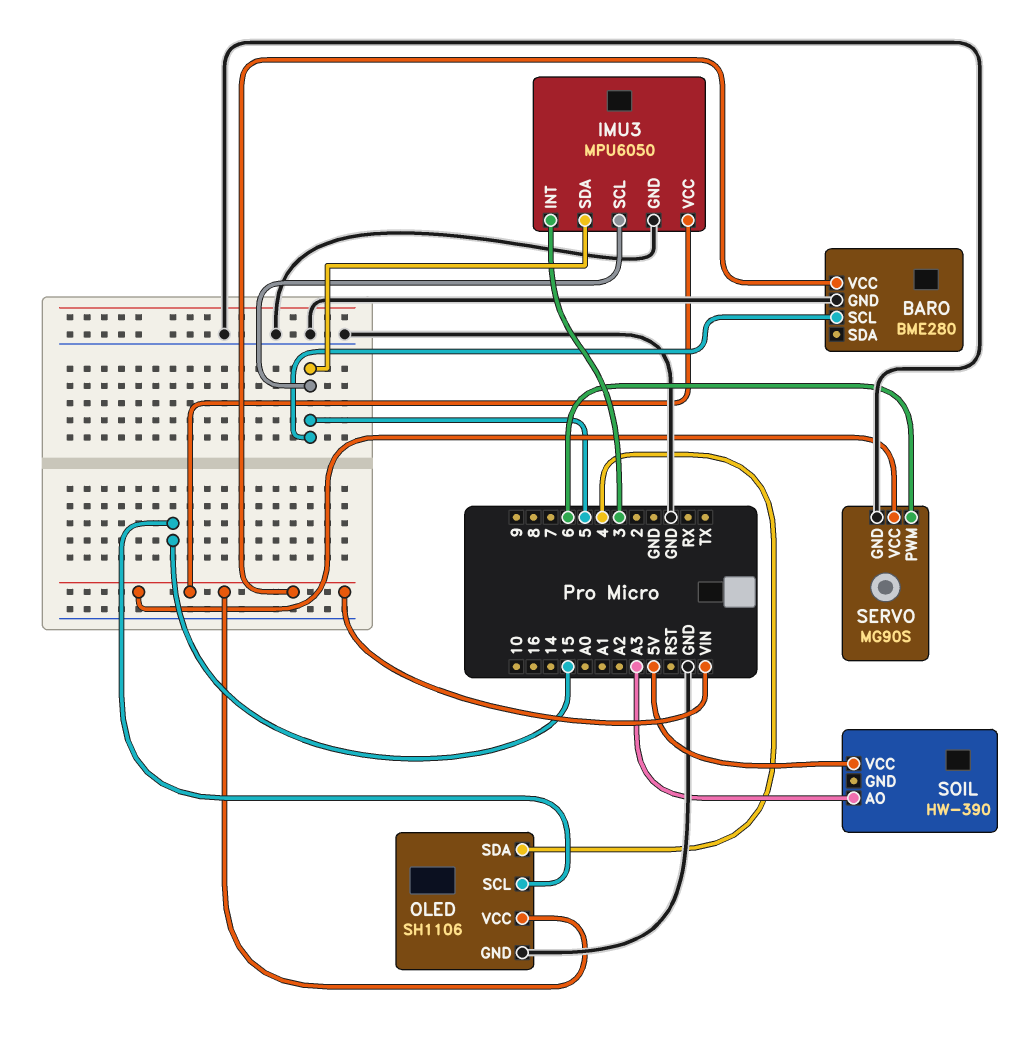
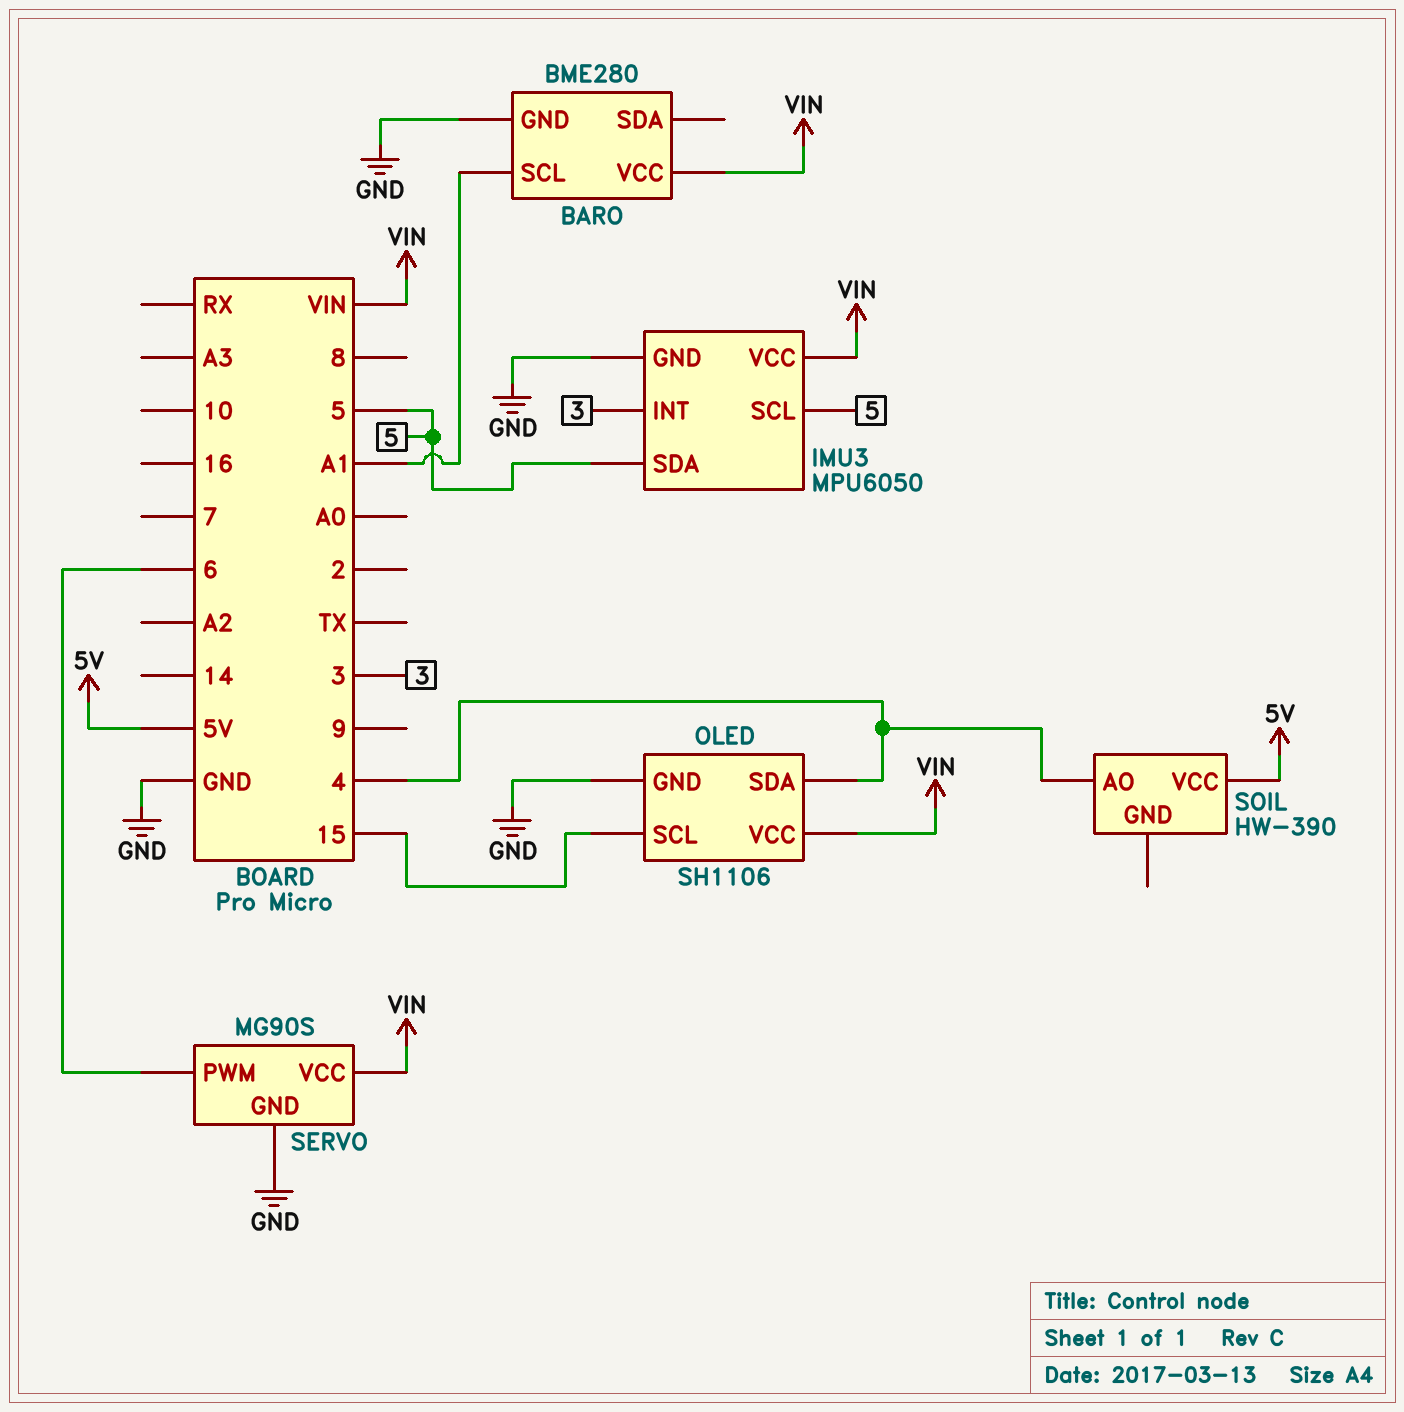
BARO pin SCL: 5 -> A1
SOIL pin AO: A3 -> 4

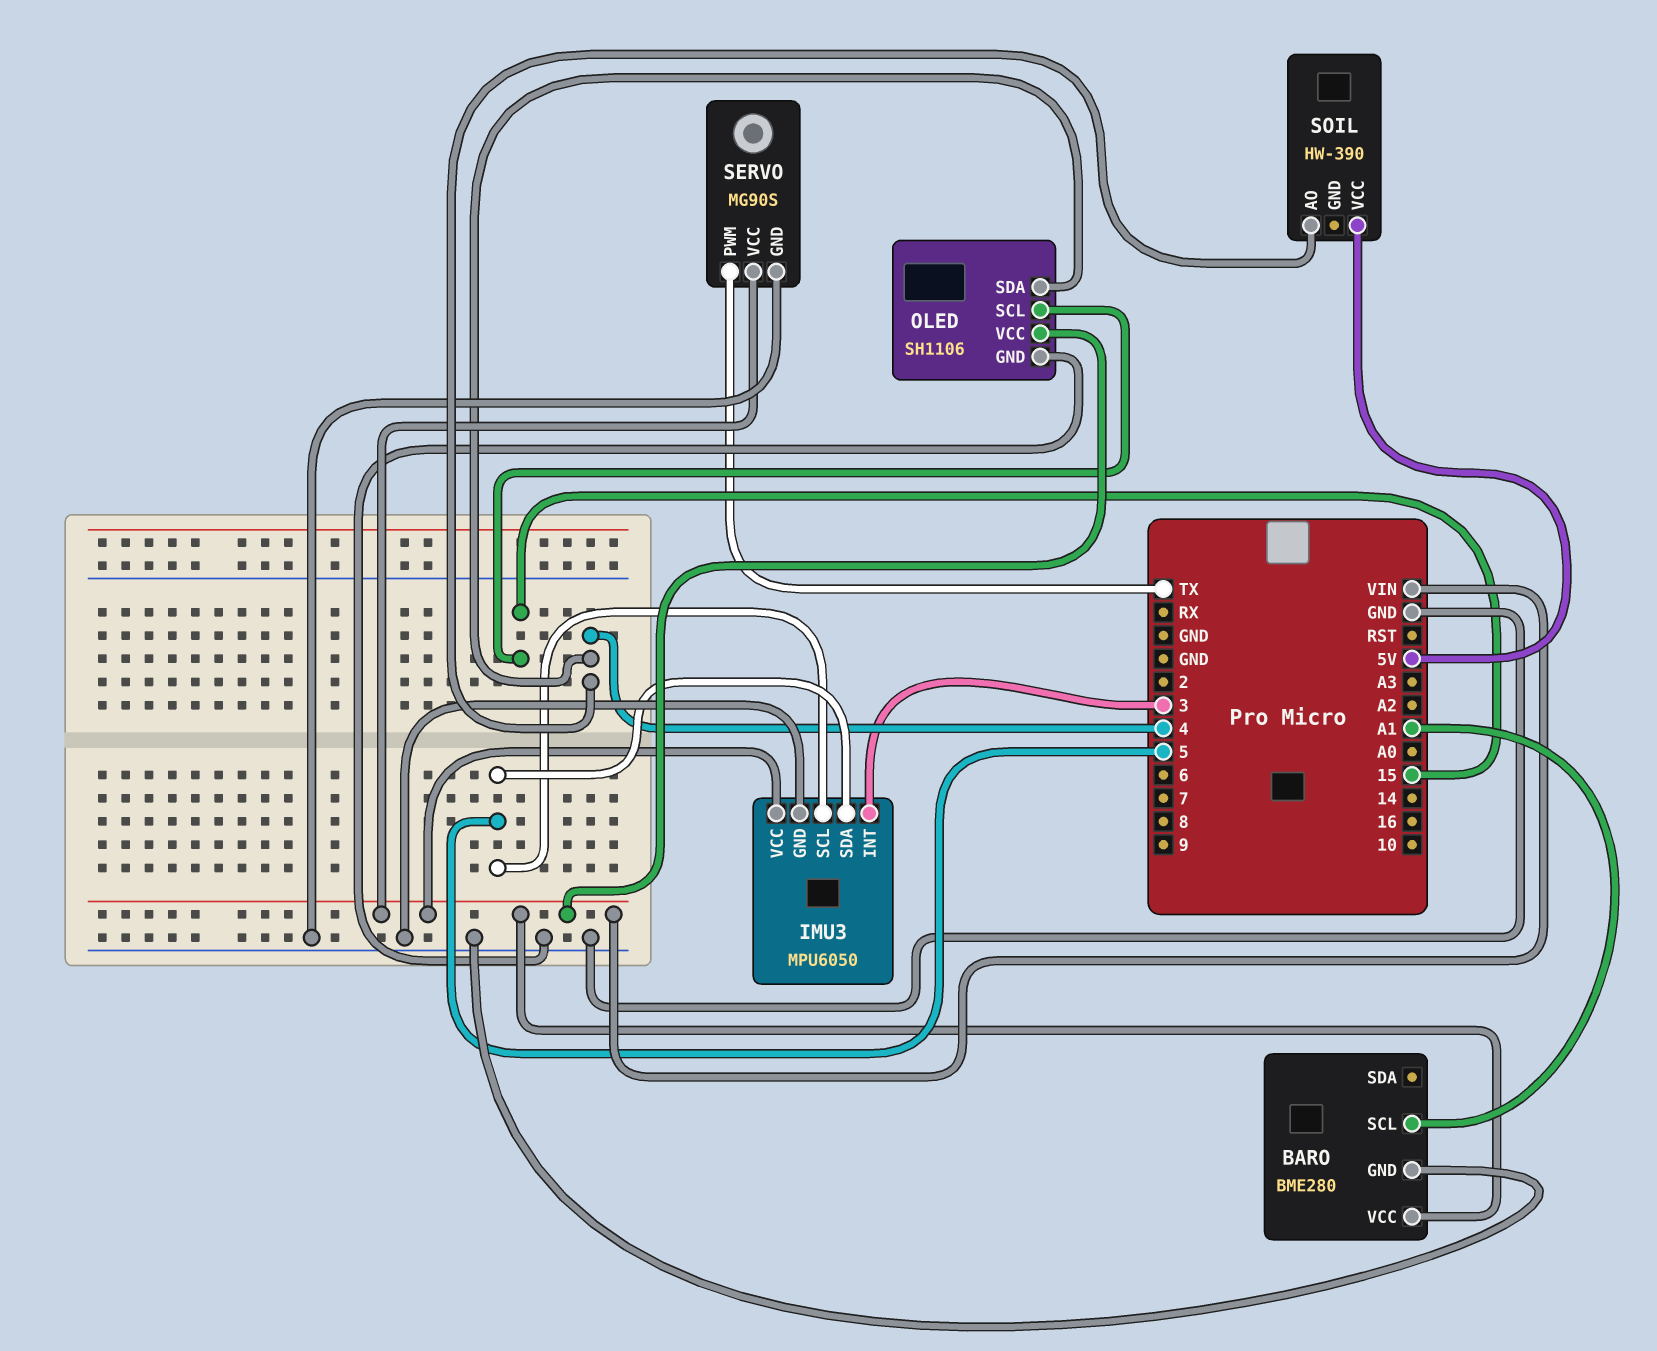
SERVO pin PWM: 6 -> TX

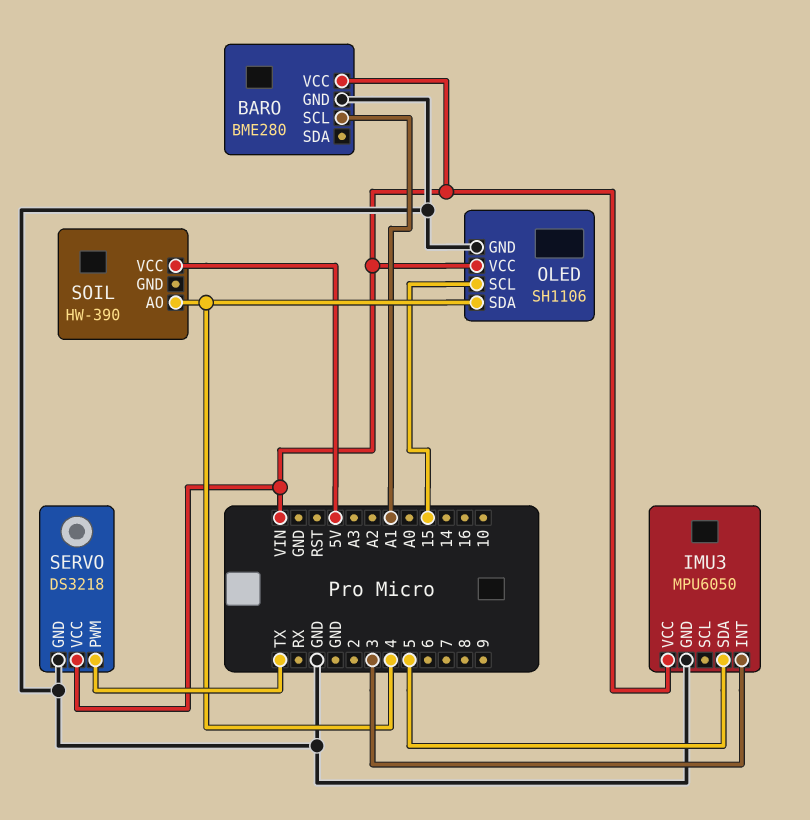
IMU3 pin SCL: 5 -> none
SERVO: MG90S -> DS3218

